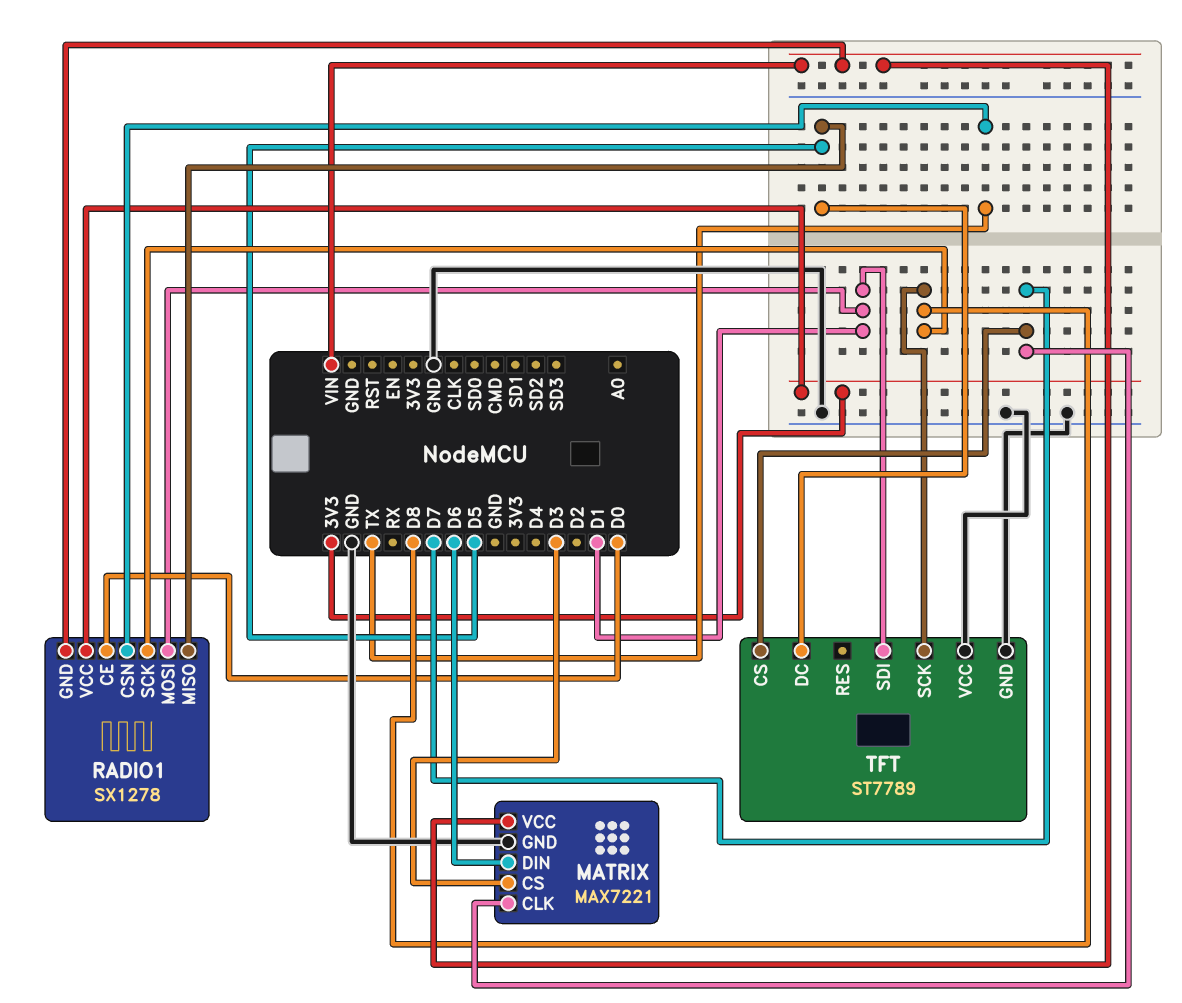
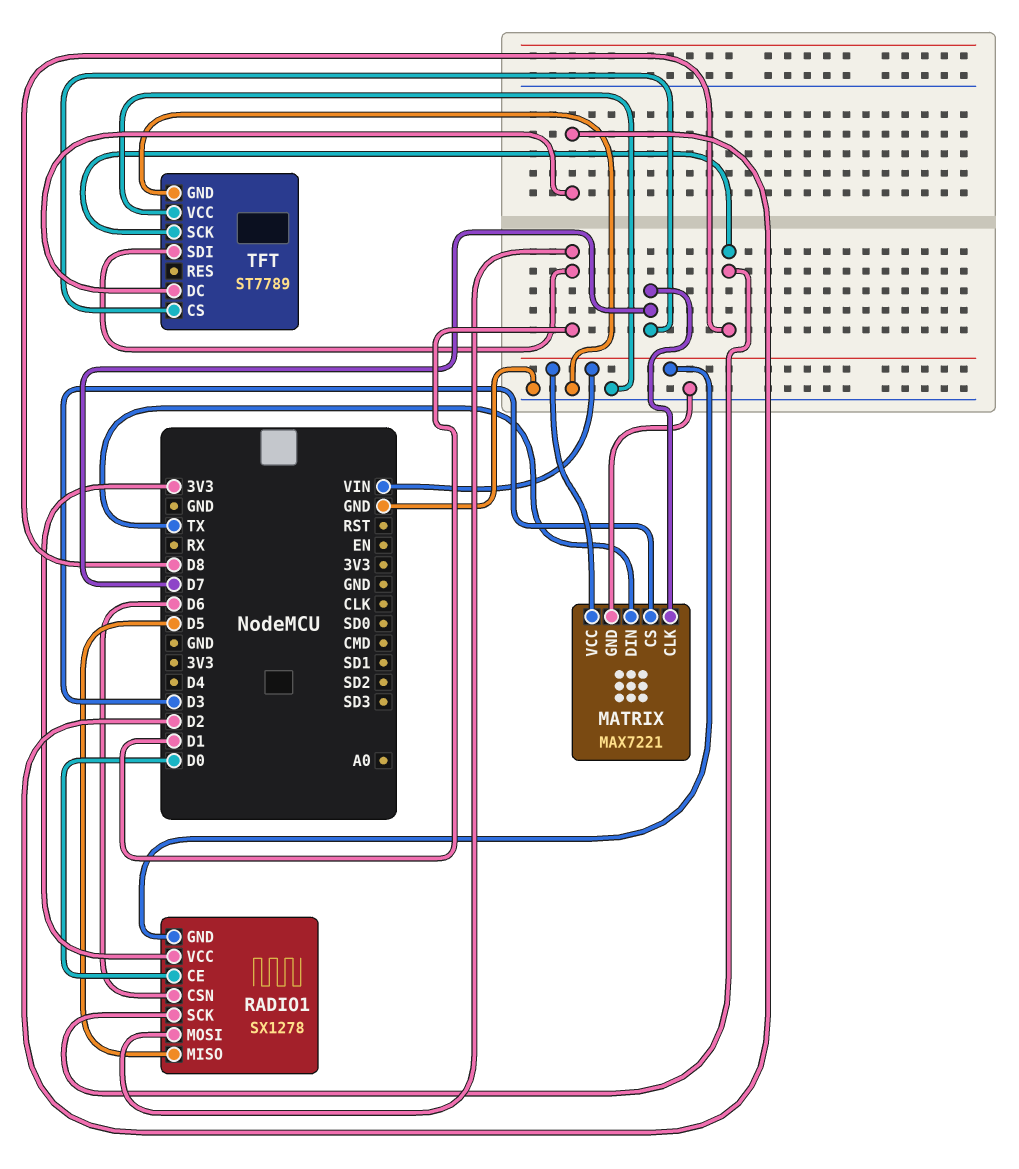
MATRIX pin DIN: D6 -> TX
RADIO1 pin CSN: TX -> D6
TFT pin DC: D5 -> D2

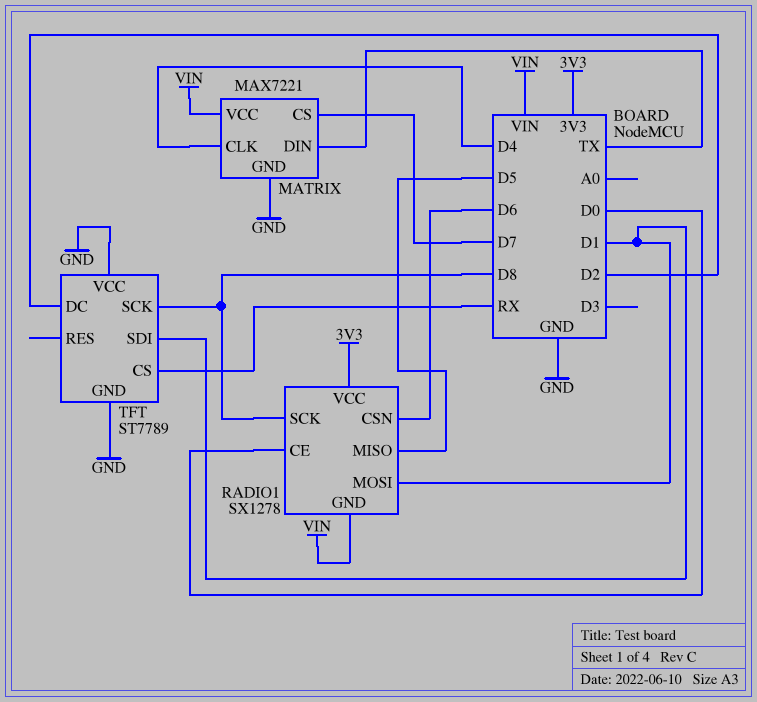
MATRIX pin CLK: D7 -> D4
MATRIX pin CS: D3 -> D7
TFT pin CS: D7 -> RX

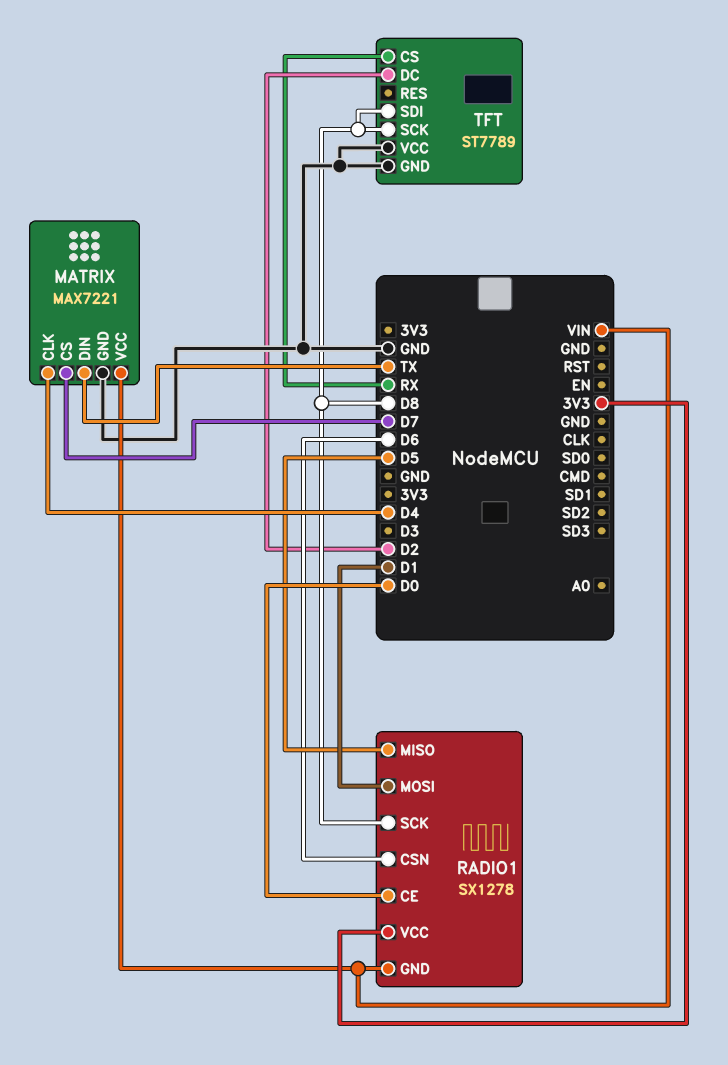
TFT pin SDI: D1 -> D8

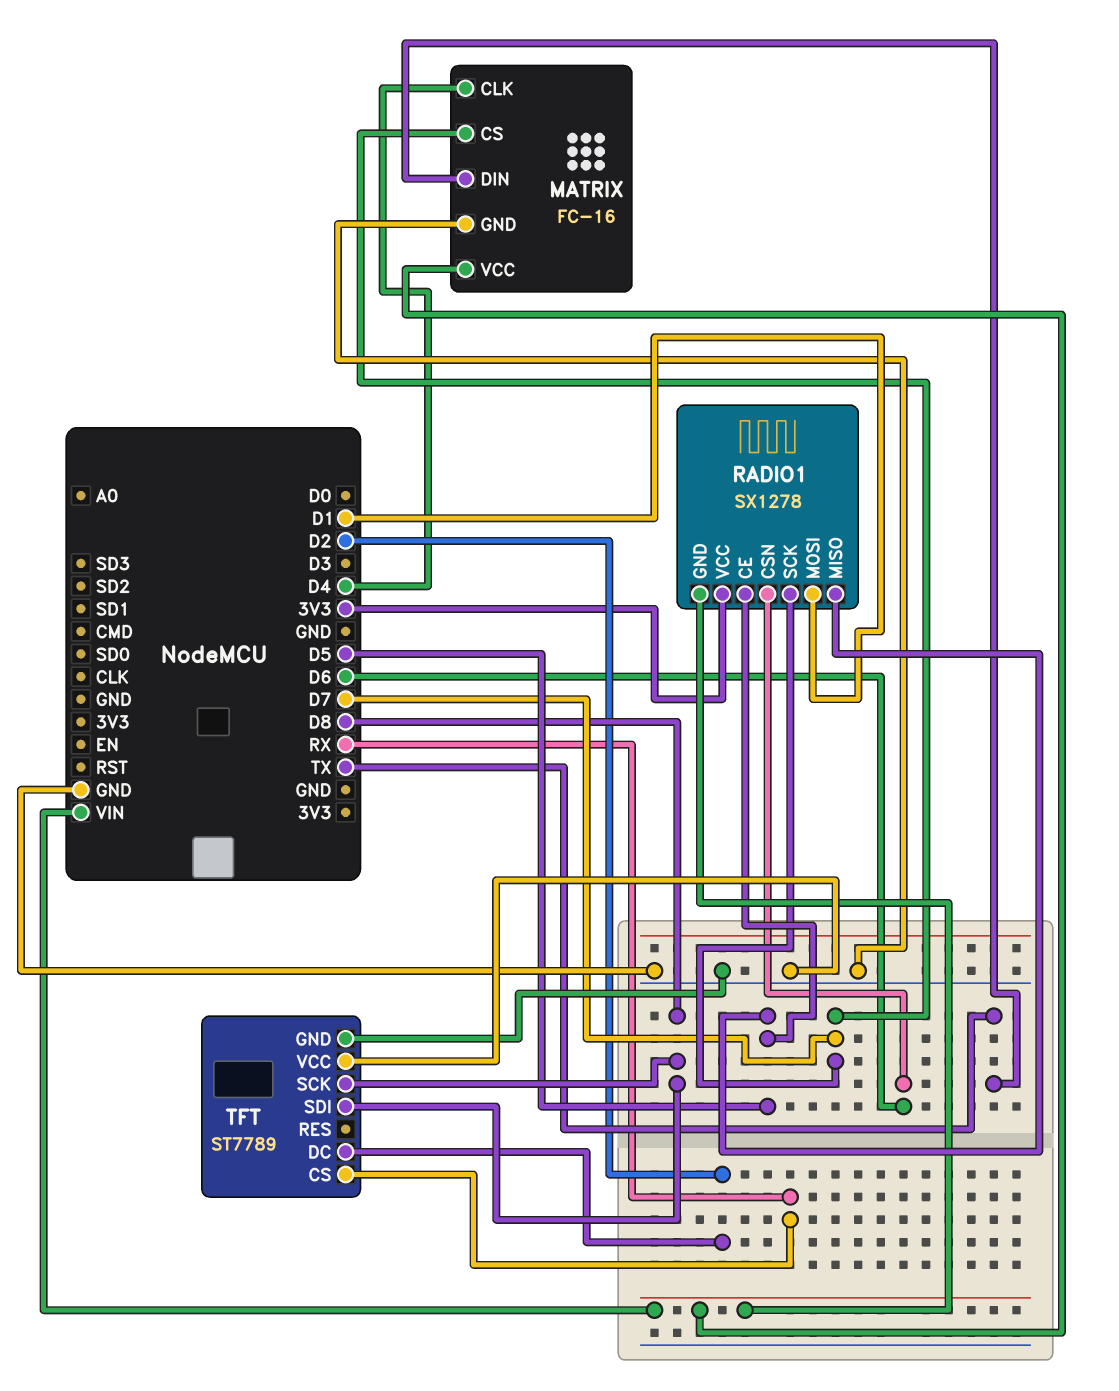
MATRIX: MAX7221 -> FC-16
RADIO1 pin CE: D0 -> D5
RADIO1 pin SCK: D8 -> D7

